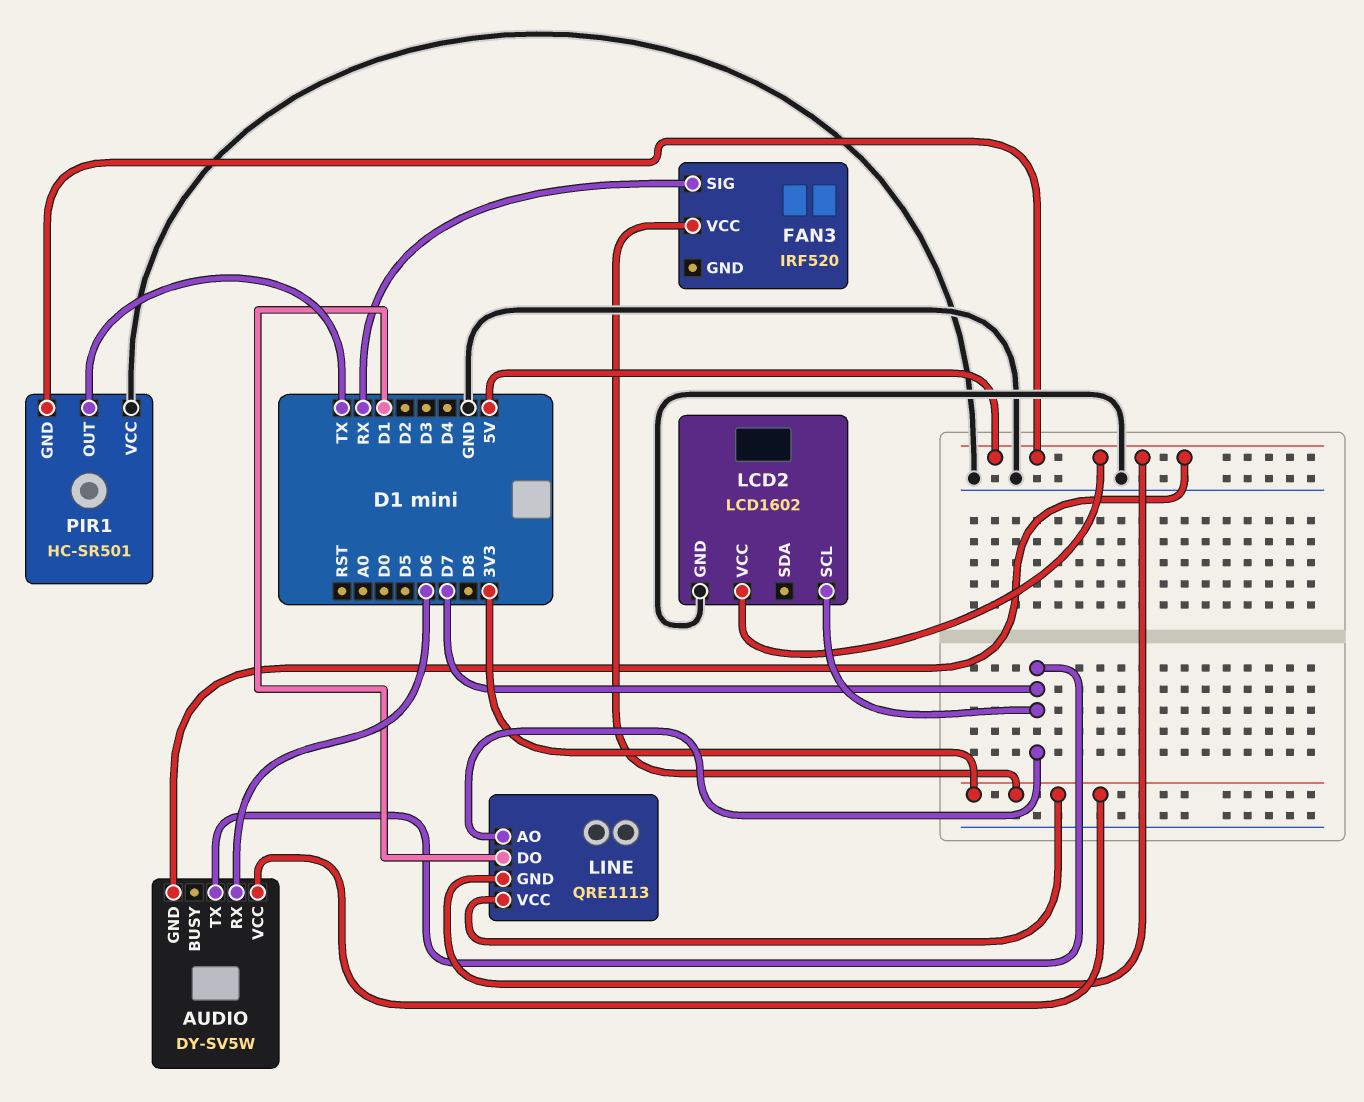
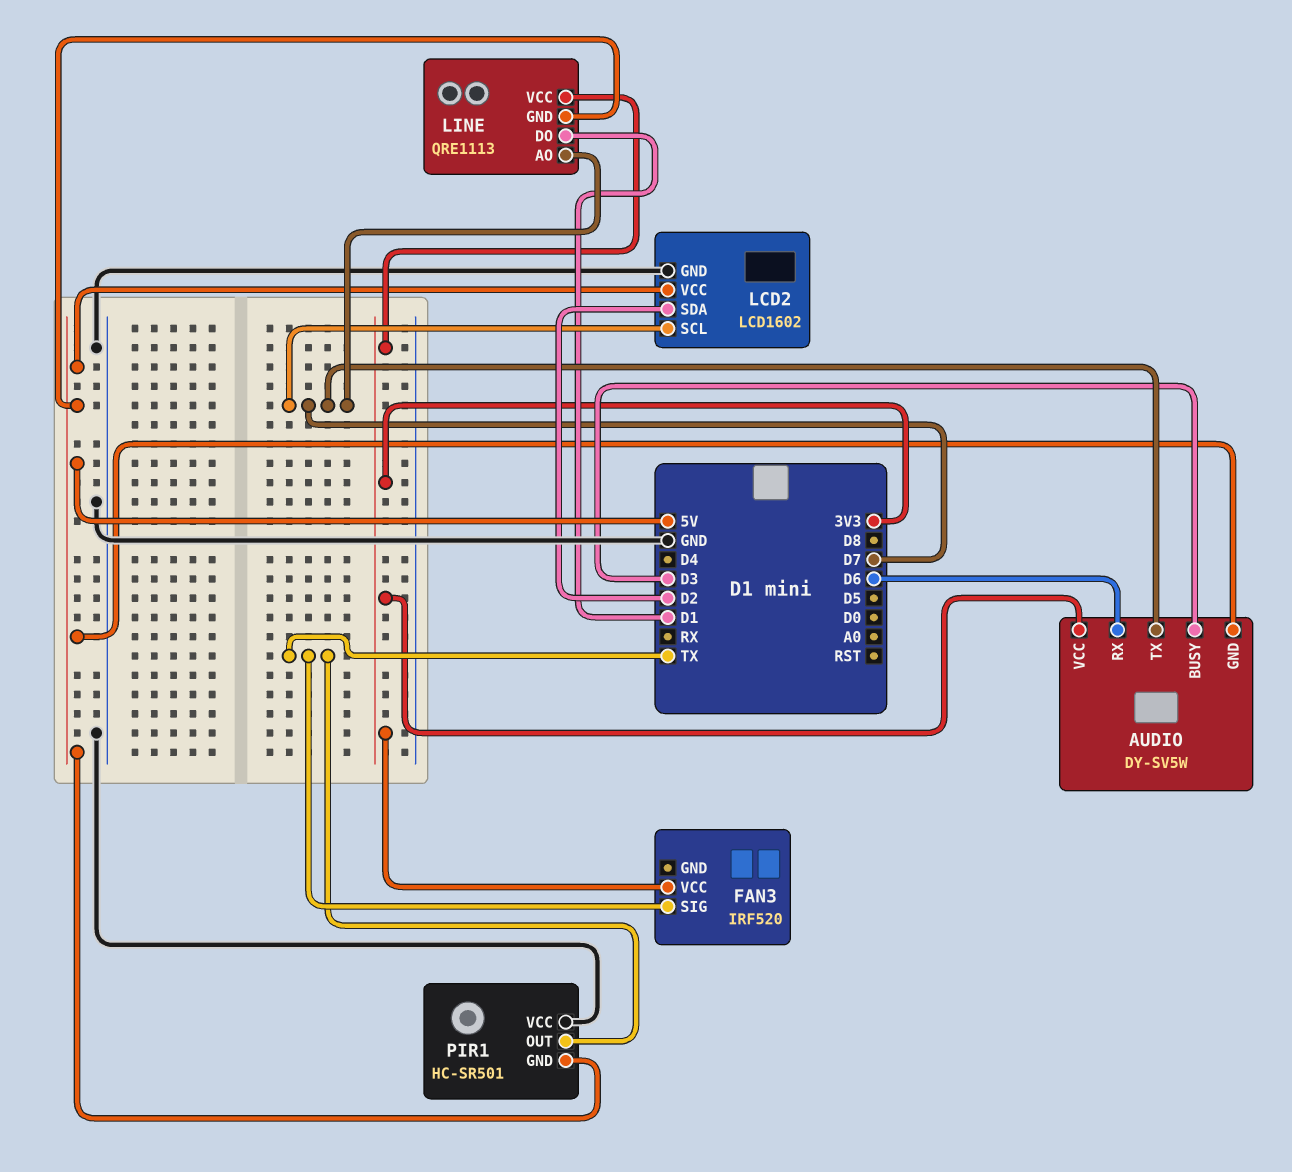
AUDIO pin BUSY: none -> D3
FAN3 pin SIG: RX -> TX
LCD2 pin SDA: none -> D2

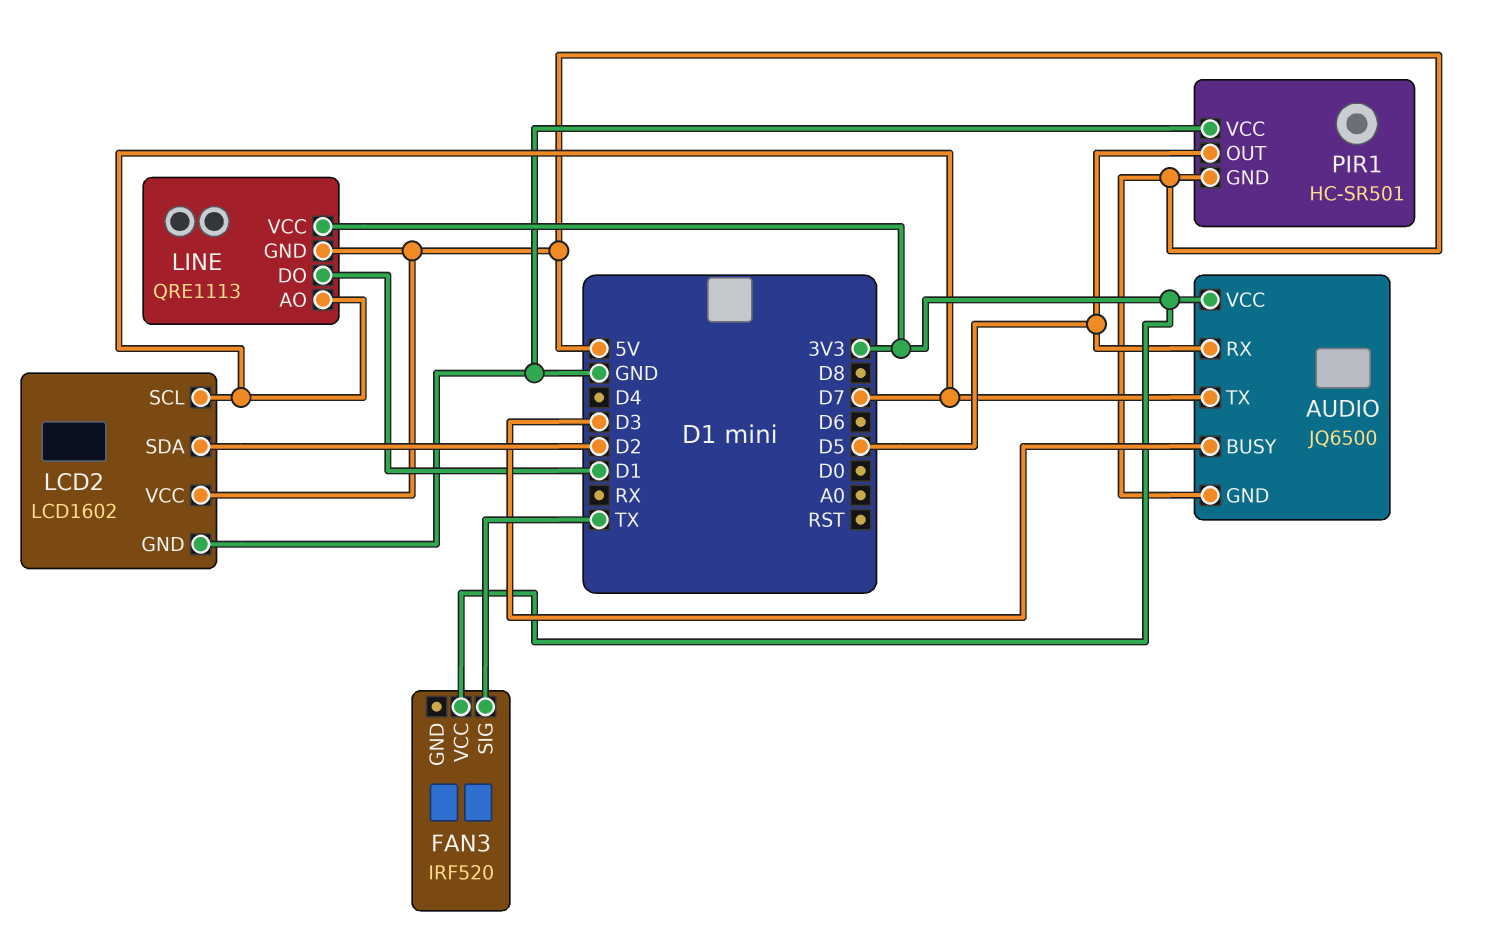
AUDIO: DY-SV5W -> JQ6500
AUDIO pin RX: D6 -> D5
PIR1 pin OUT: TX -> D5

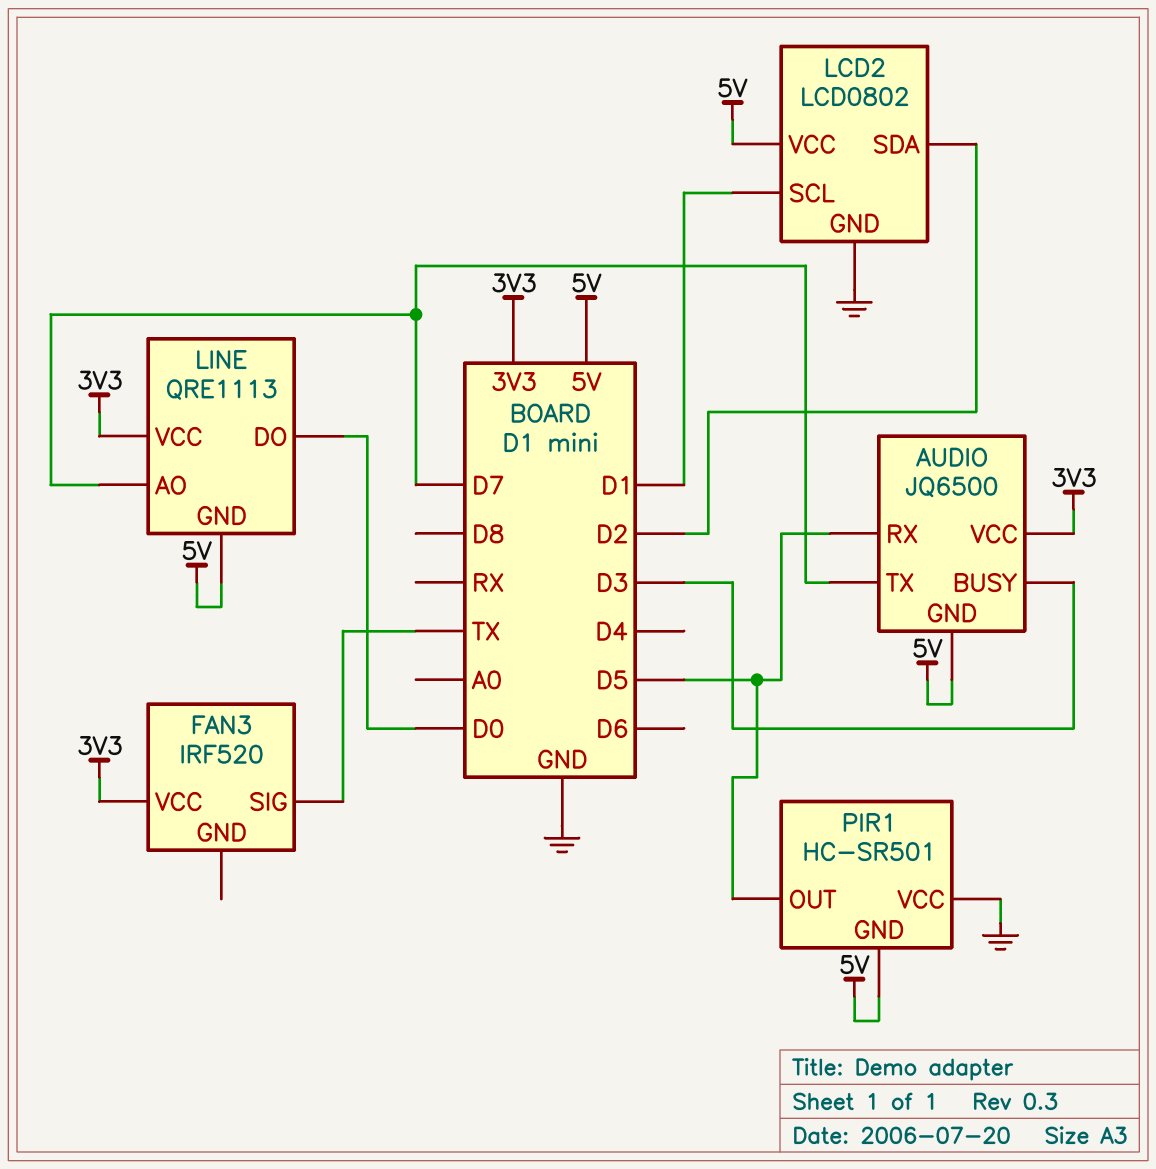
LCD2: LCD1602 -> LCD0802
LCD2 pin SCL: D7 -> D1
LINE pin DO: D1 -> D0

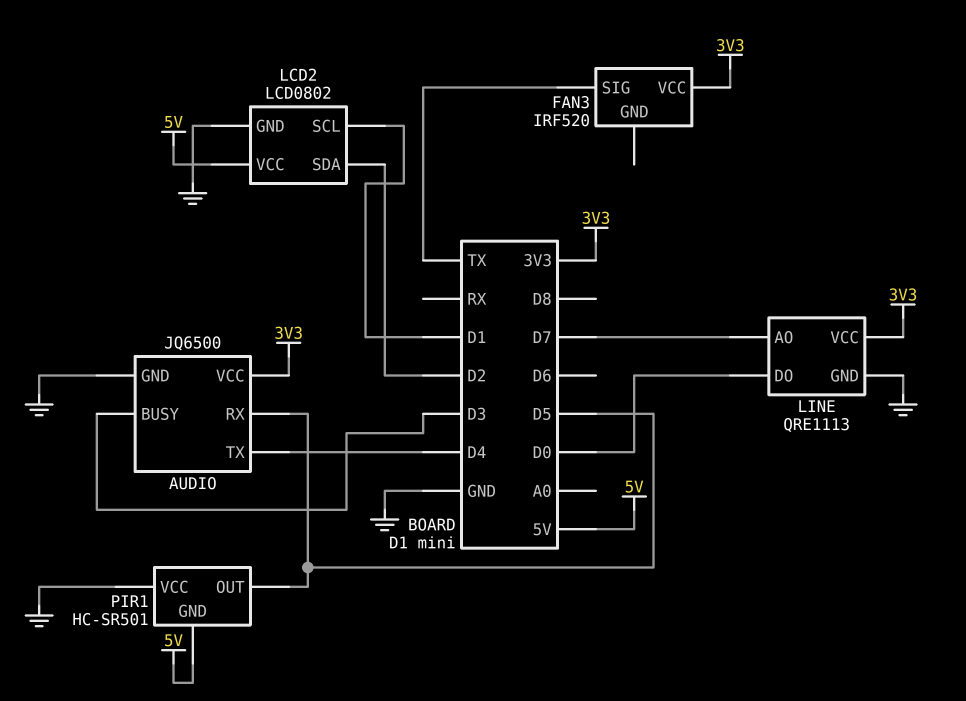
AUDIO pin GND: 5V -> GND
AUDIO pin TX: D7 -> D4
LINE pin GND: 5V -> GND

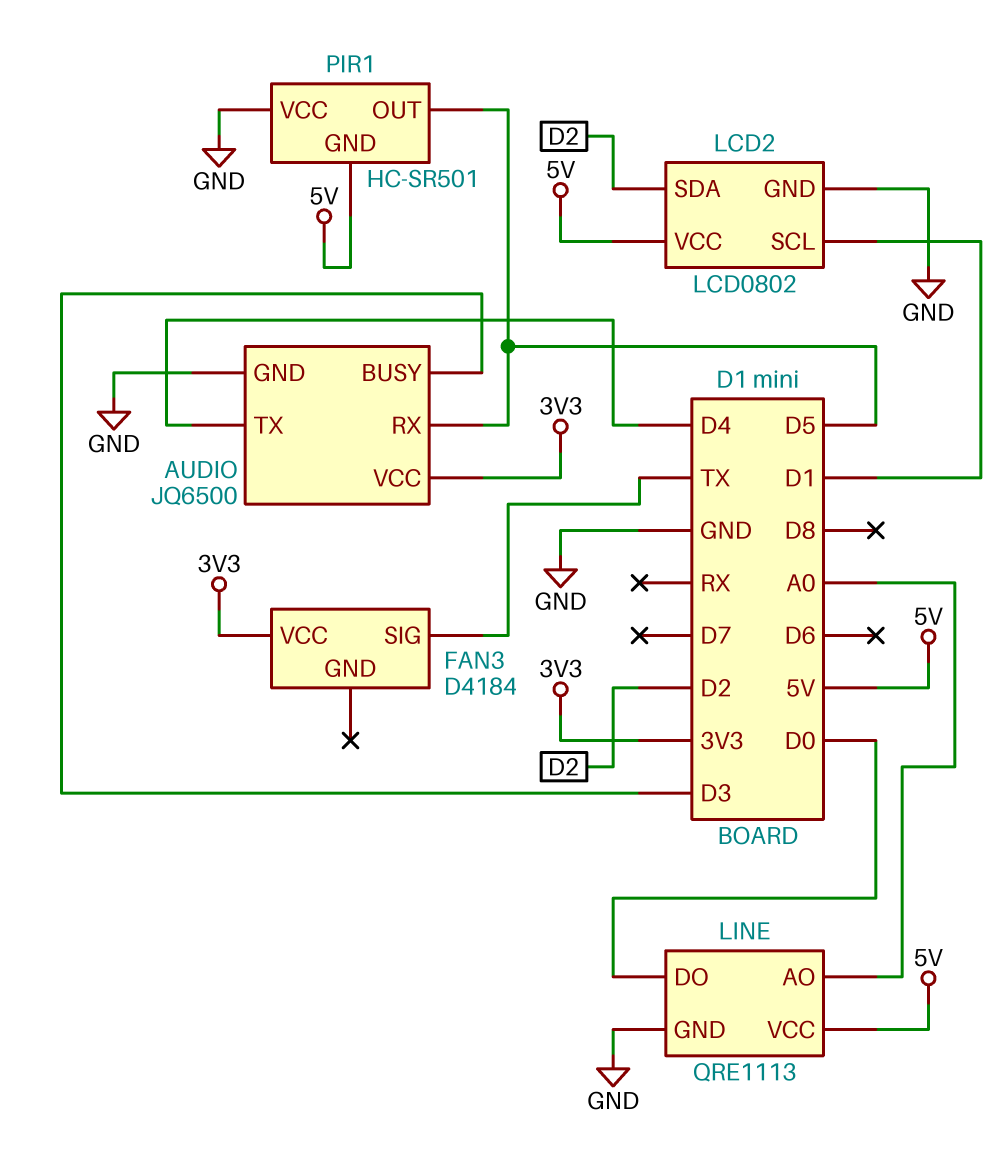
FAN3: IRF520 -> D4184
LINE pin AO: D7 -> A0
LINE pin VCC: 3V3 -> 5V

